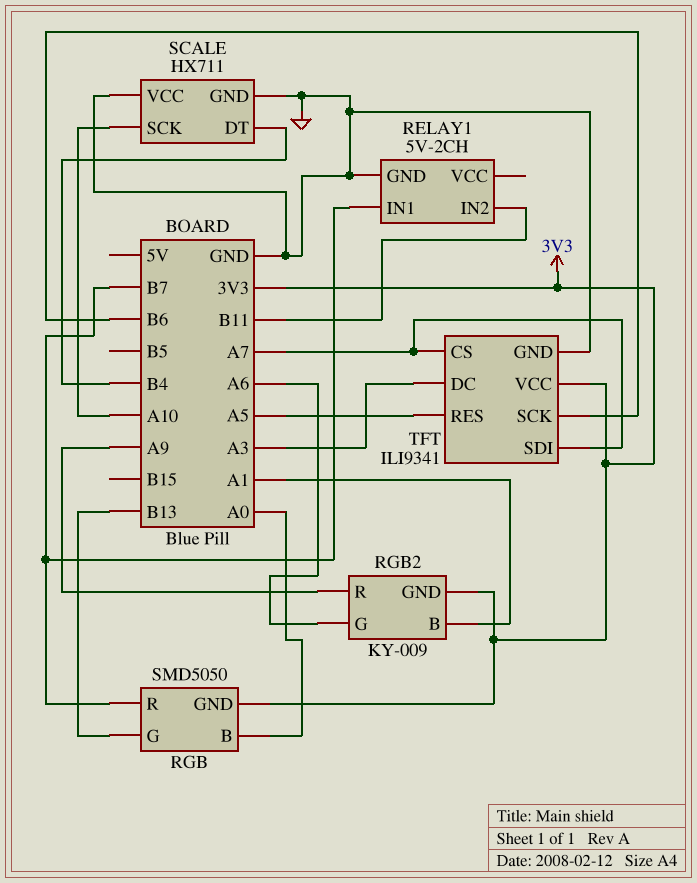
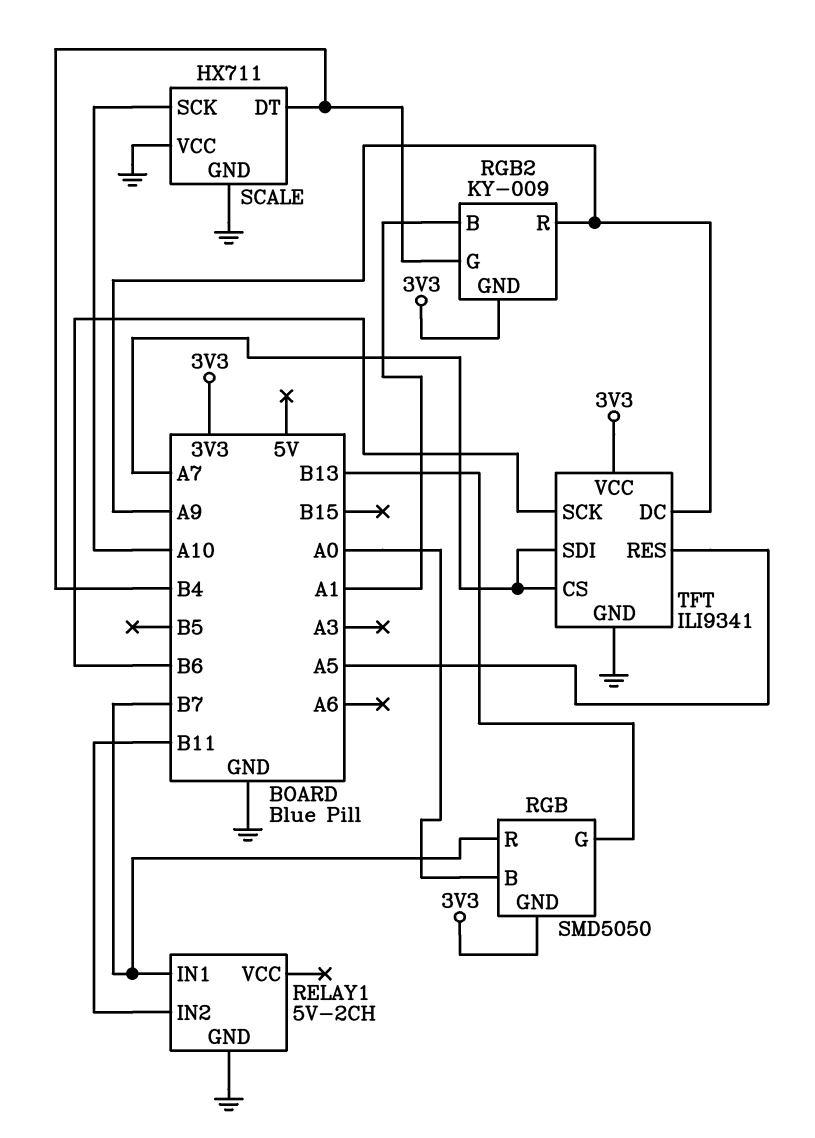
RGB2 pin G: A6 -> B4
TFT pin DC: A3 -> A9

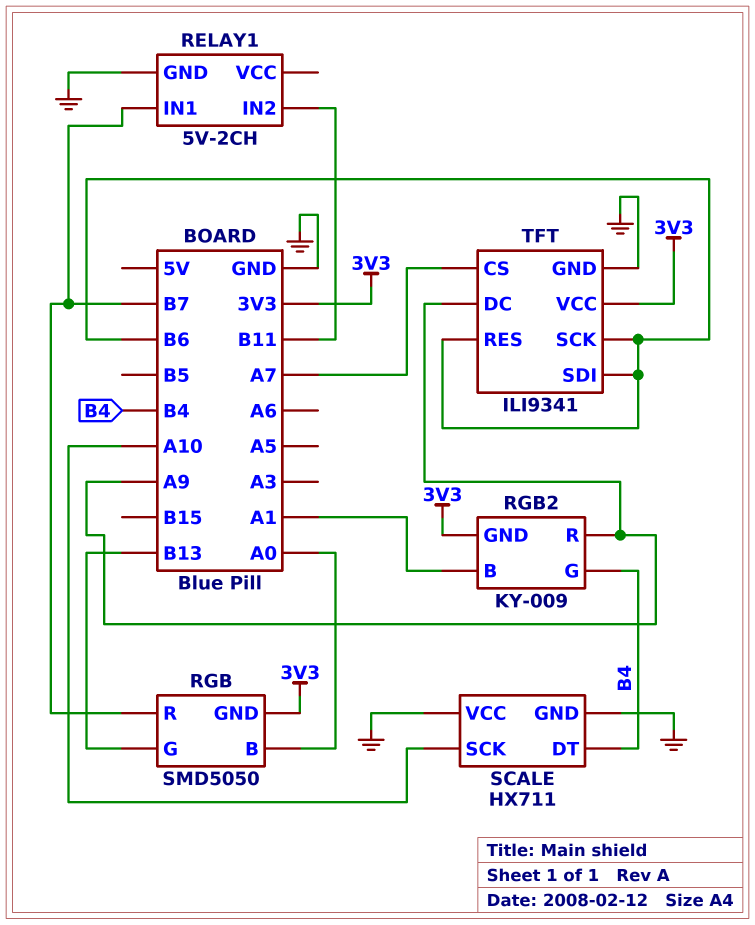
TFT pin RES: A5 -> B6
TFT pin SDI: A7 -> B6

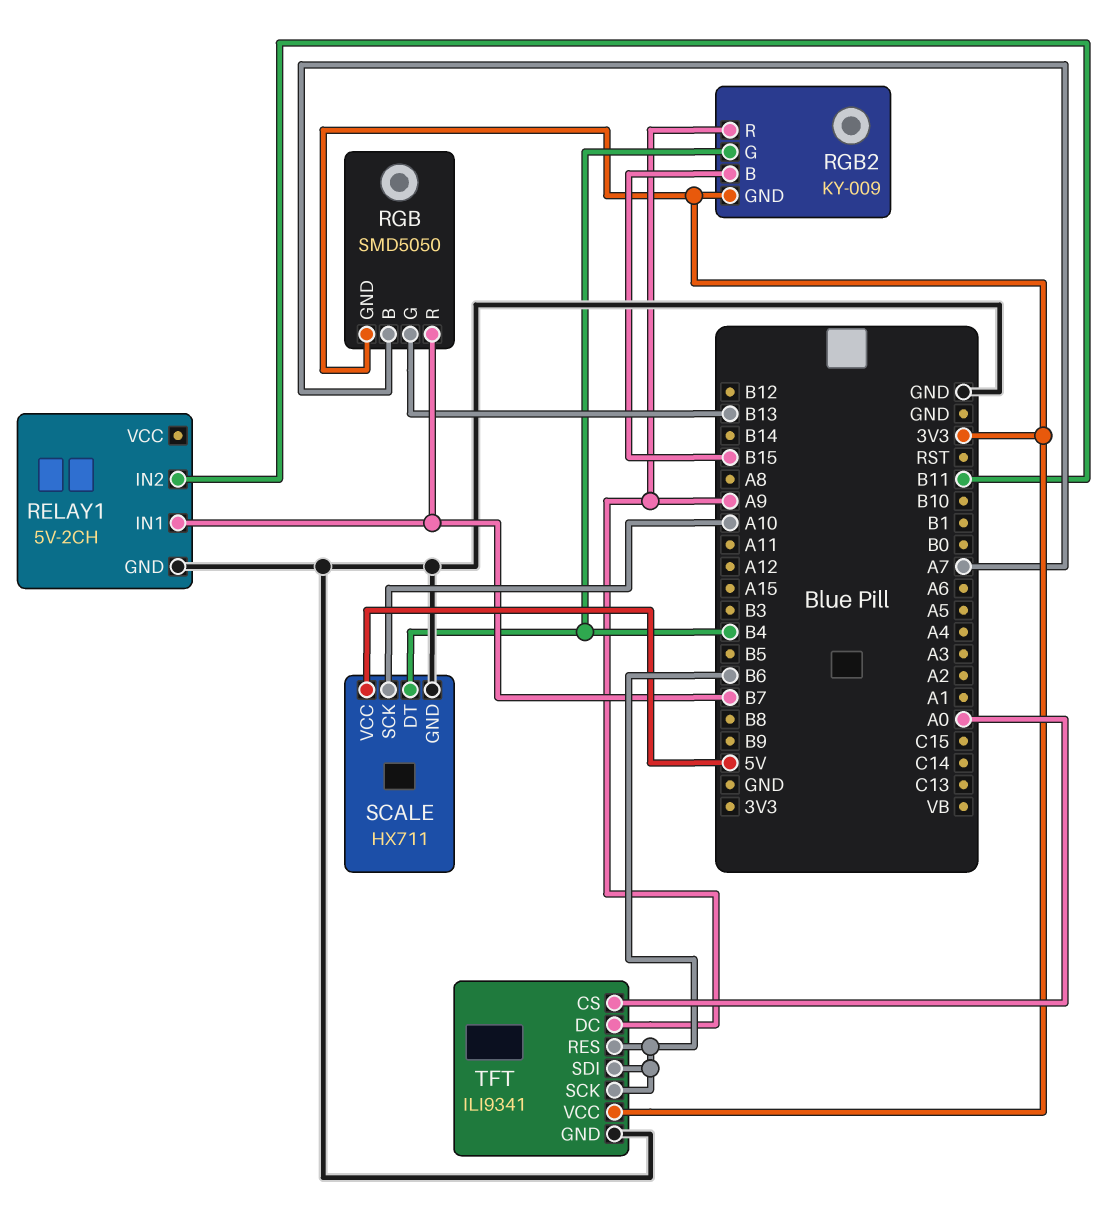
RGB pin B: A0 -> A7
RGB2 pin B: A1 -> B15
SCALE pin VCC: GND -> 5V
TFT pin CS: A7 -> A0

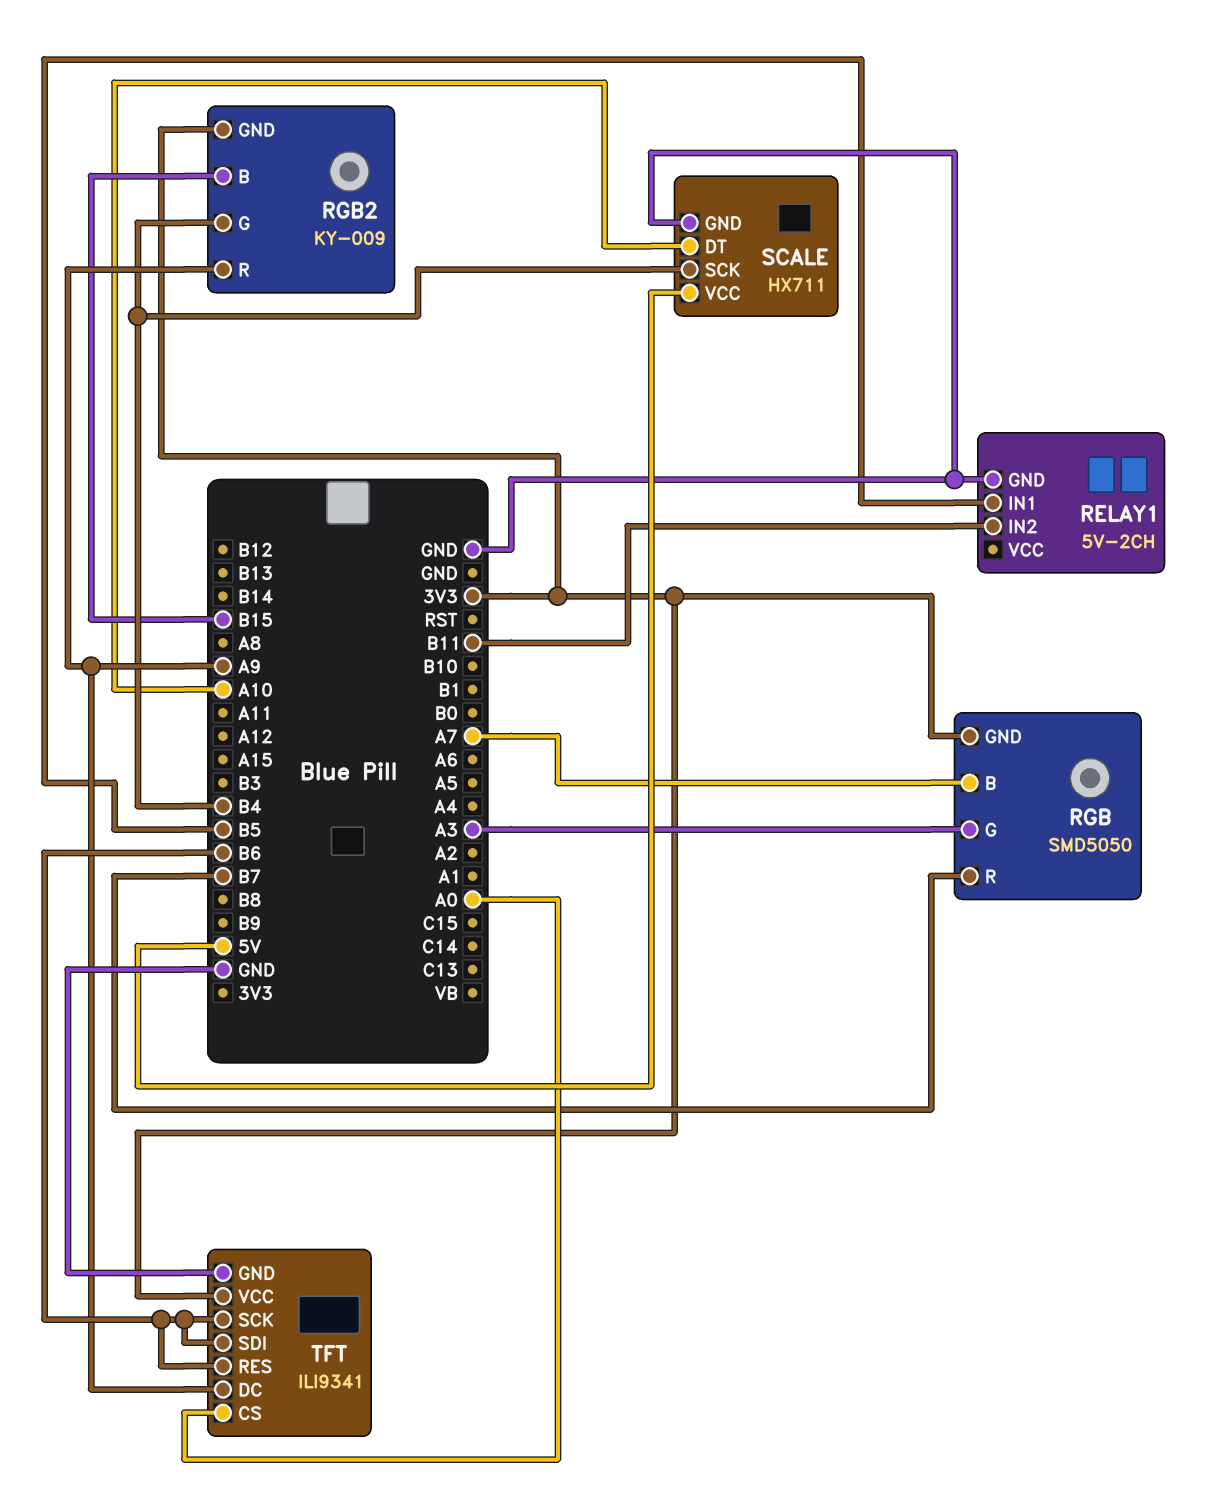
RELAY1 pin IN1: B7 -> B5
RGB pin G: B13 -> A3
SCALE pin DT: B4 -> A10
SCALE pin SCK: A10 -> B4

